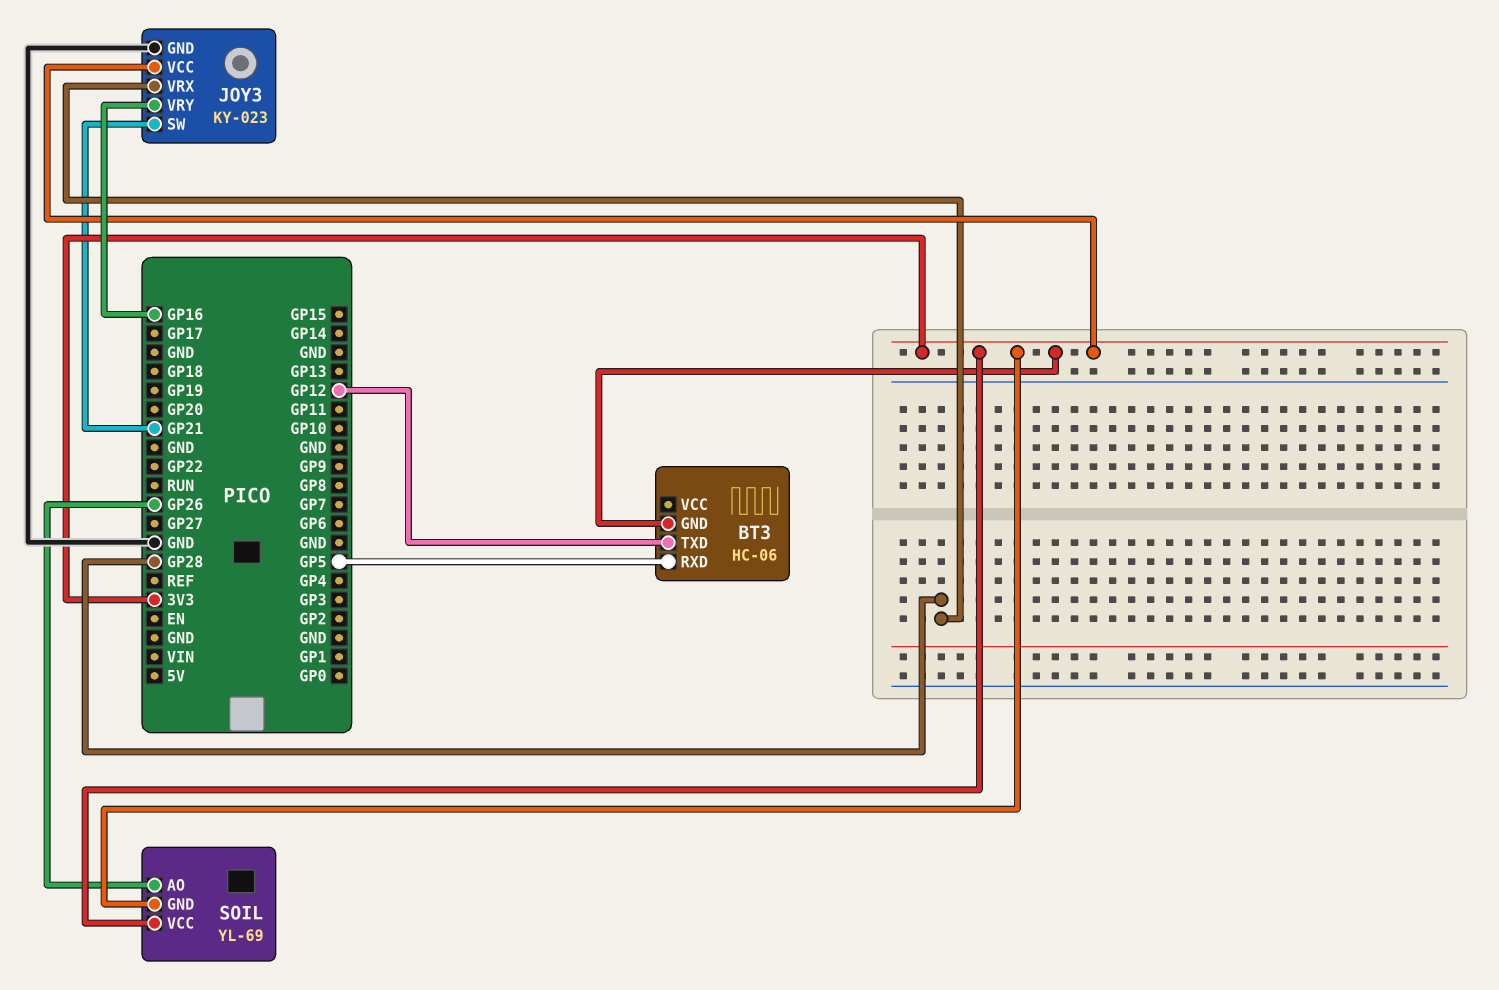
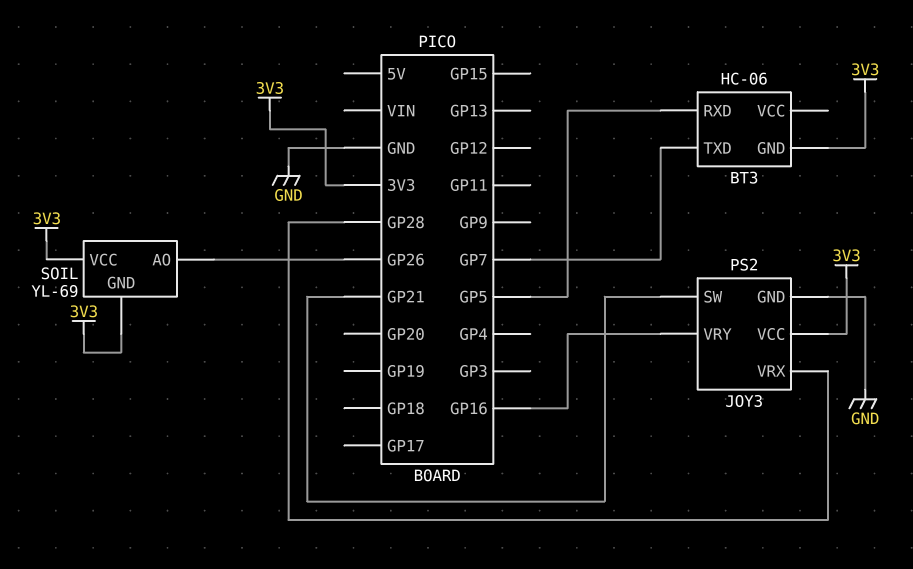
BT3 pin TXD: GP12 -> GP7
JOY3: KY-023 -> PS2

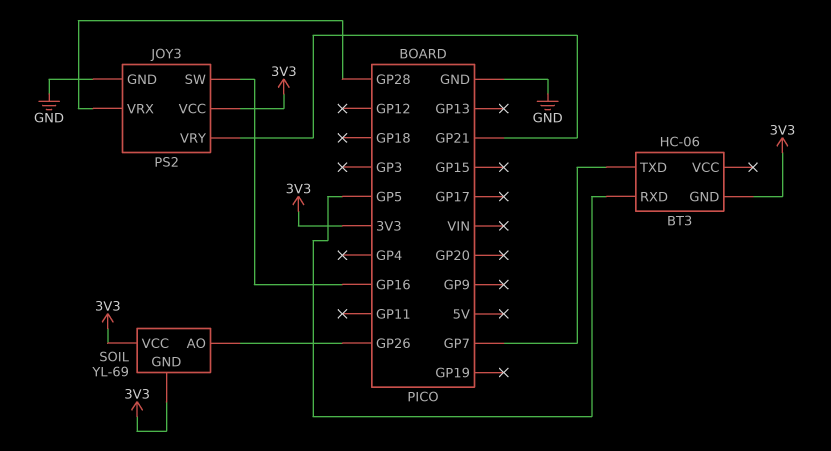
JOY3 pin SW: GP21 -> GP16
JOY3 pin VRY: GP16 -> GP21

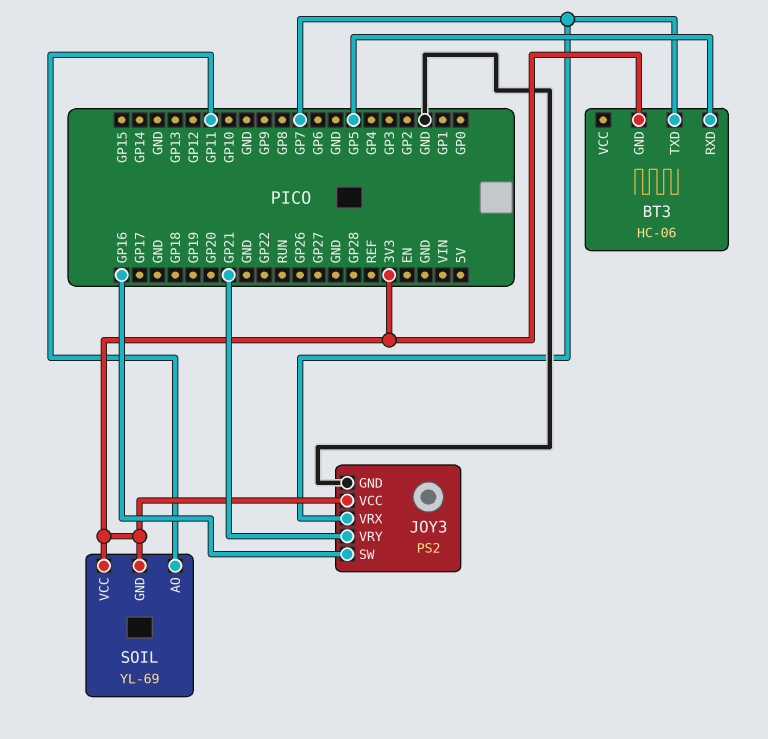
JOY3 pin VRX: GP28 -> GP7
SOIL pin AO: GP26 -> GP11

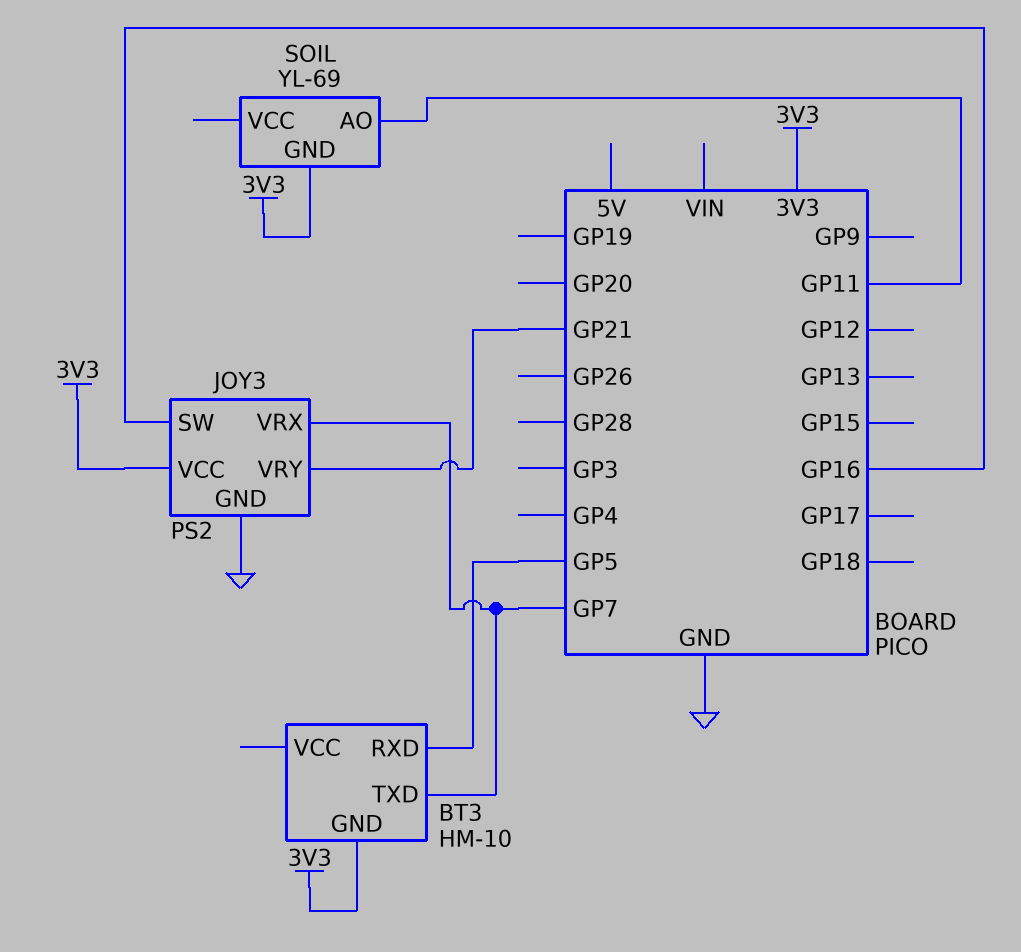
BT3: HC-06 -> HM-10
SOIL pin VCC: 3V3 -> none

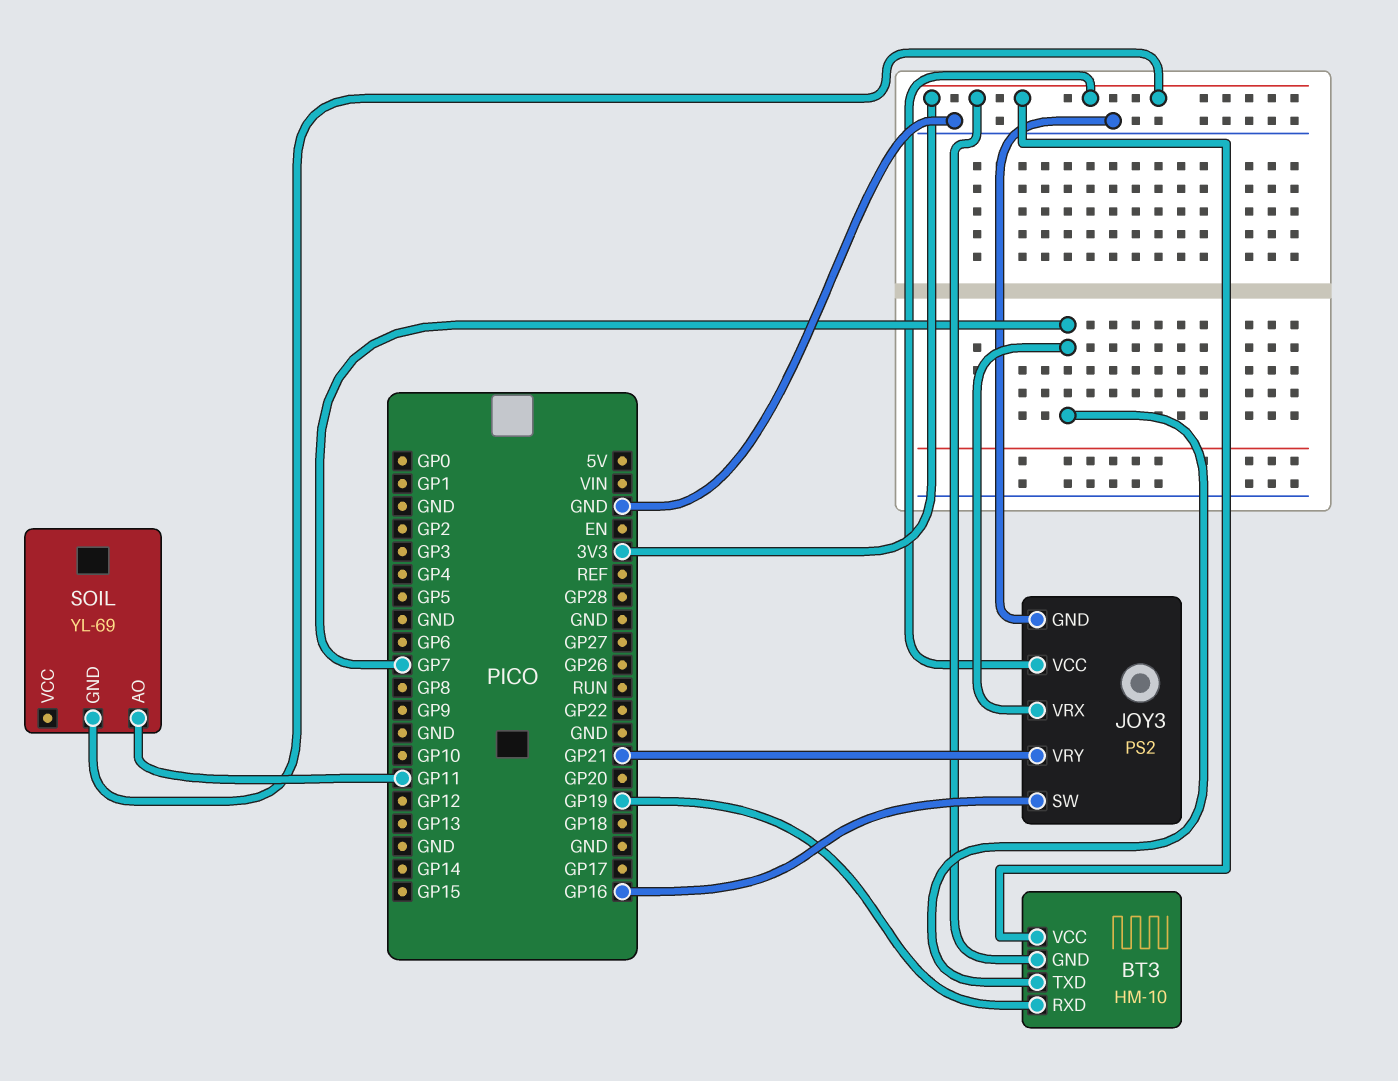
BT3 pin RXD: GP5 -> GP19
BT3 pin VCC: none -> 3V3

